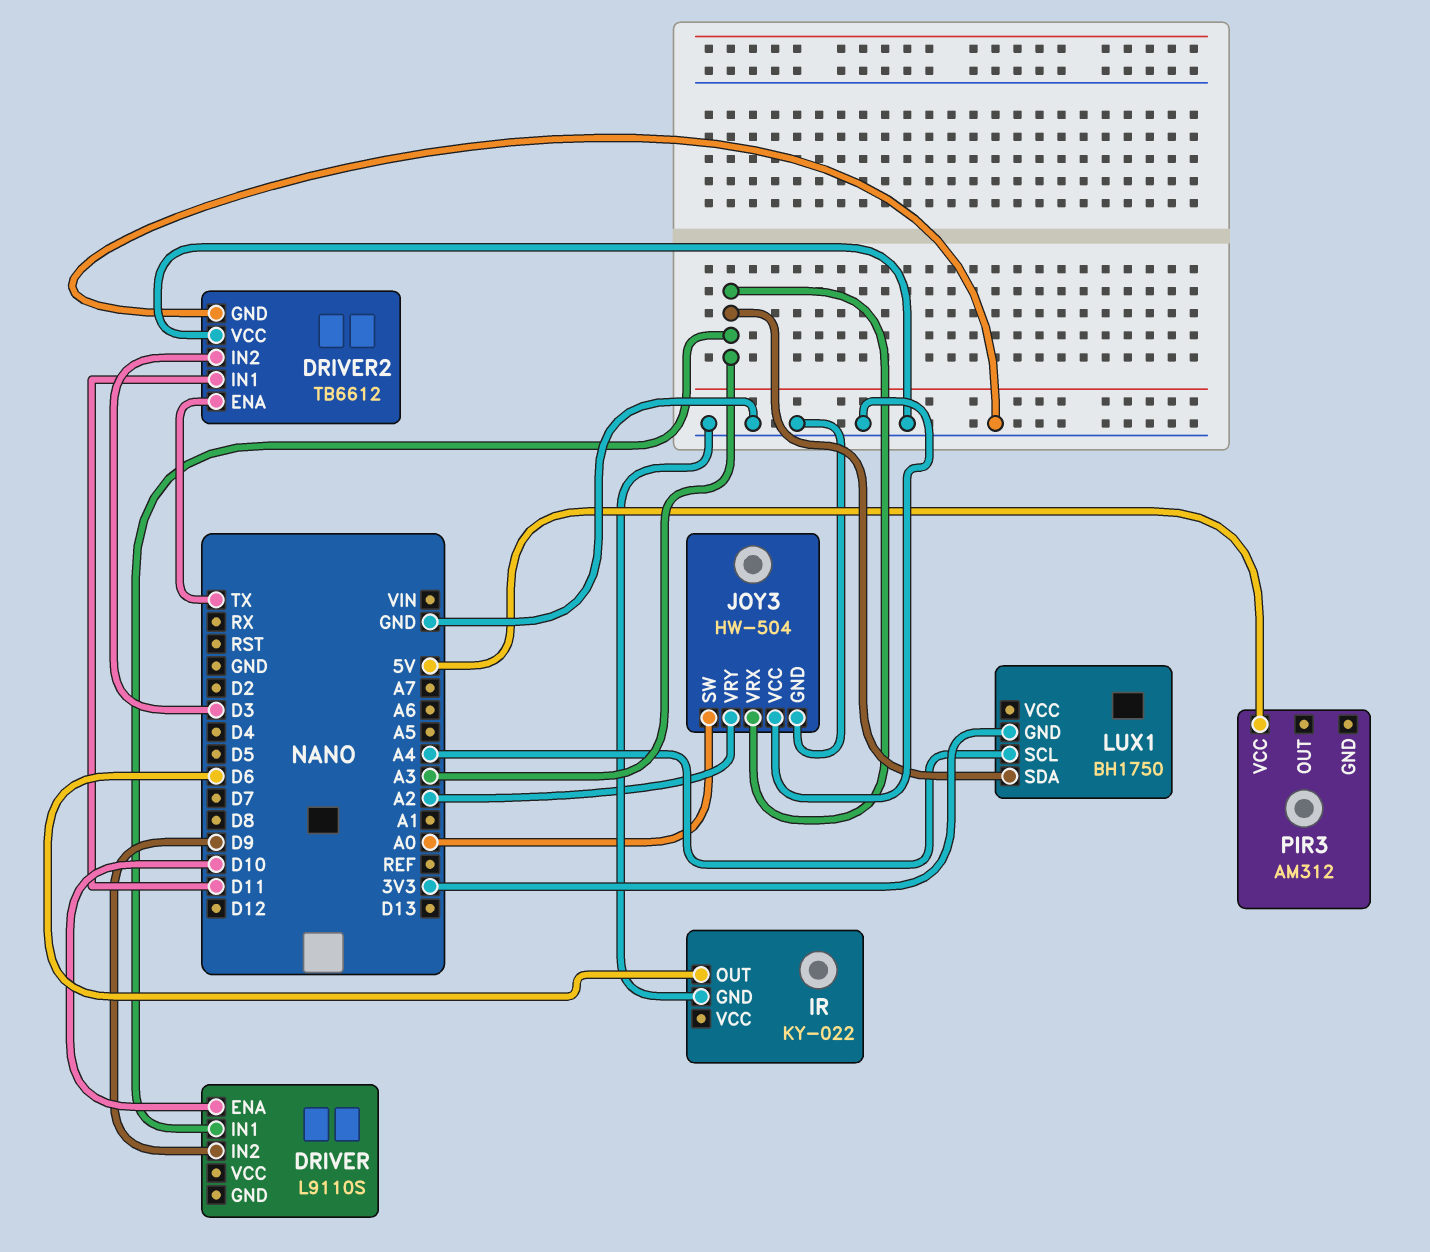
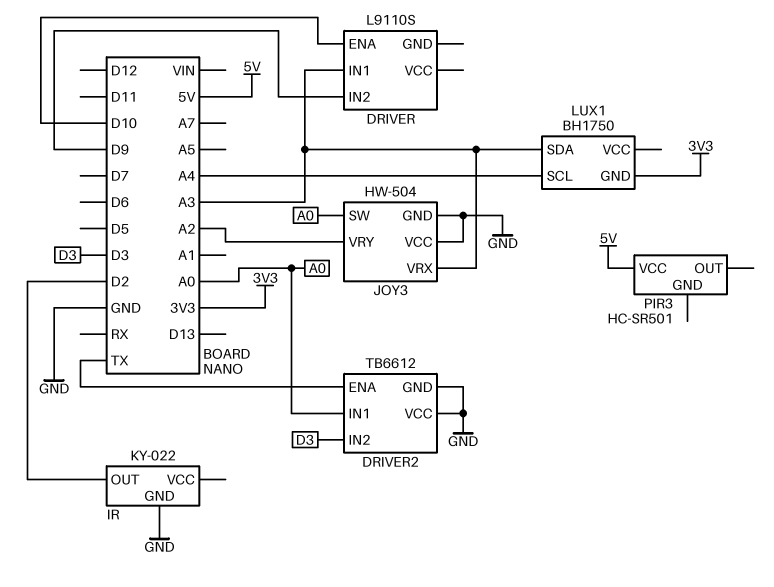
DRIVER2 pin IN1: D11 -> A0
IR pin OUT: D6 -> D2
PIR3: AM312 -> HC-SR501

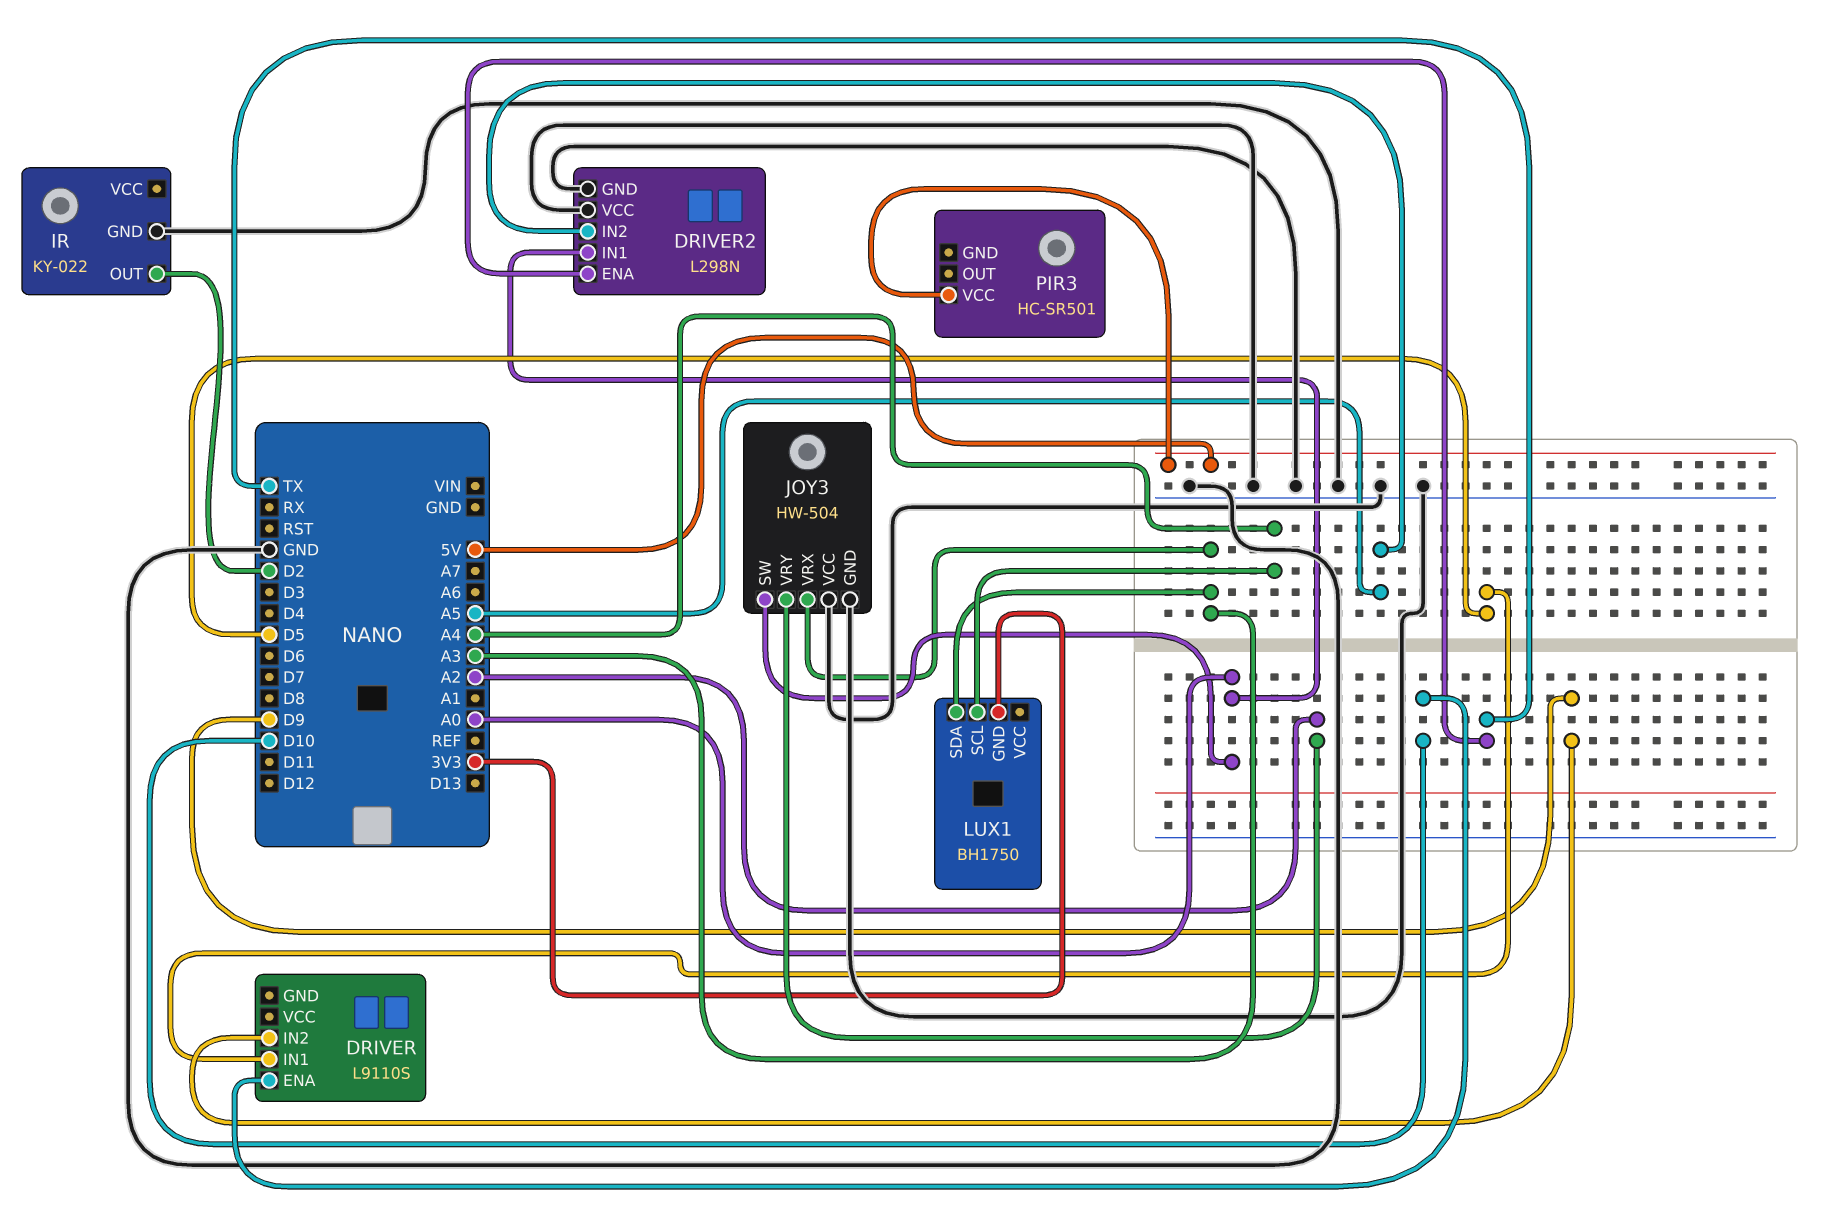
DRIVER pin IN1: A3 -> D5
DRIVER2: TB6612 -> L298N
DRIVER2 pin IN2: D3 -> A5

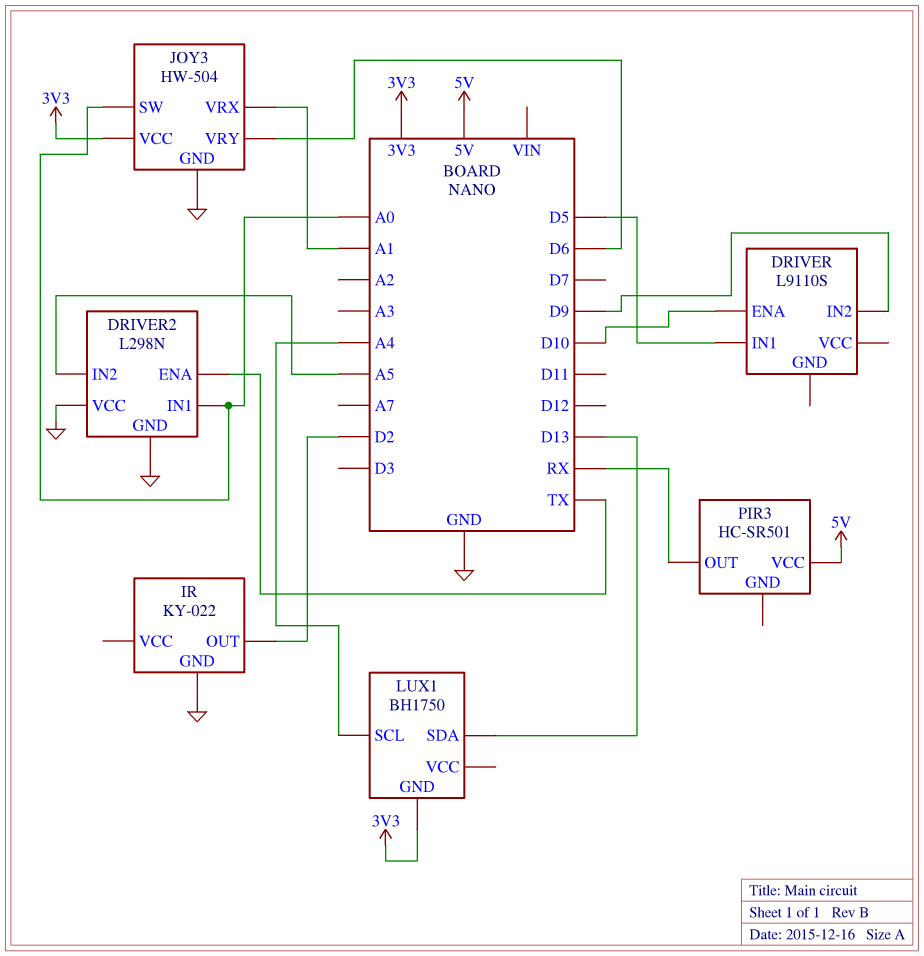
JOY3 pin VCC: GND -> 3V3
JOY3 pin VRX: A3 -> A1
JOY3 pin VRY: A2 -> D6
LUX1 pin SDA: A3 -> D13
PIR3 pin OUT: none -> RX

